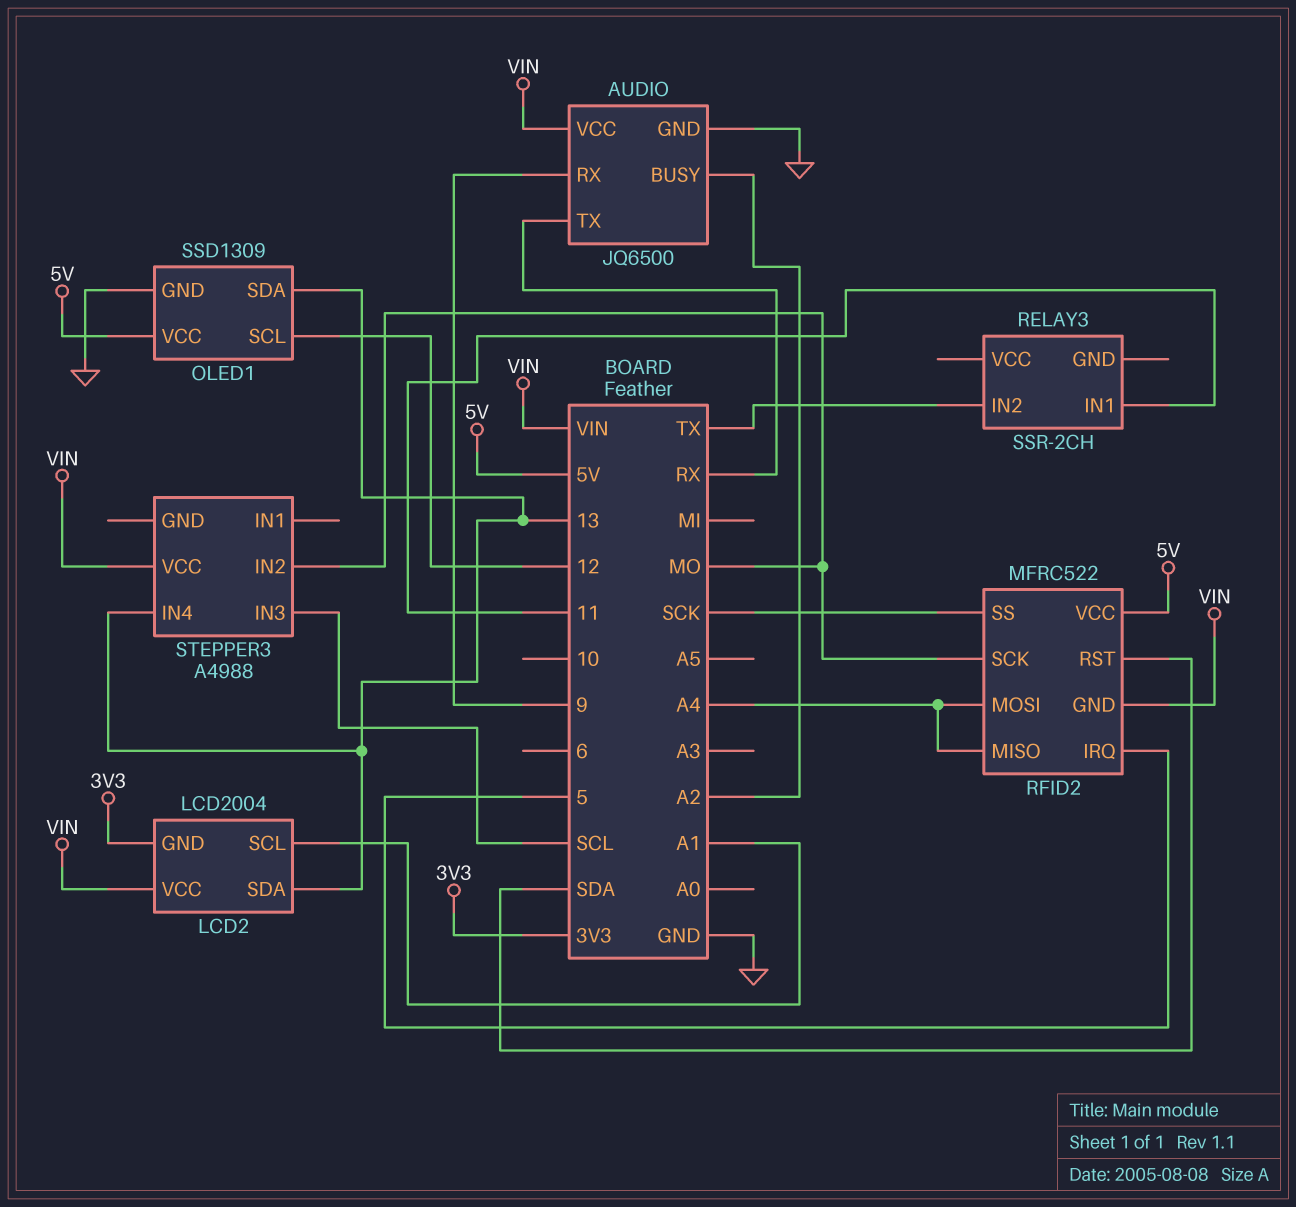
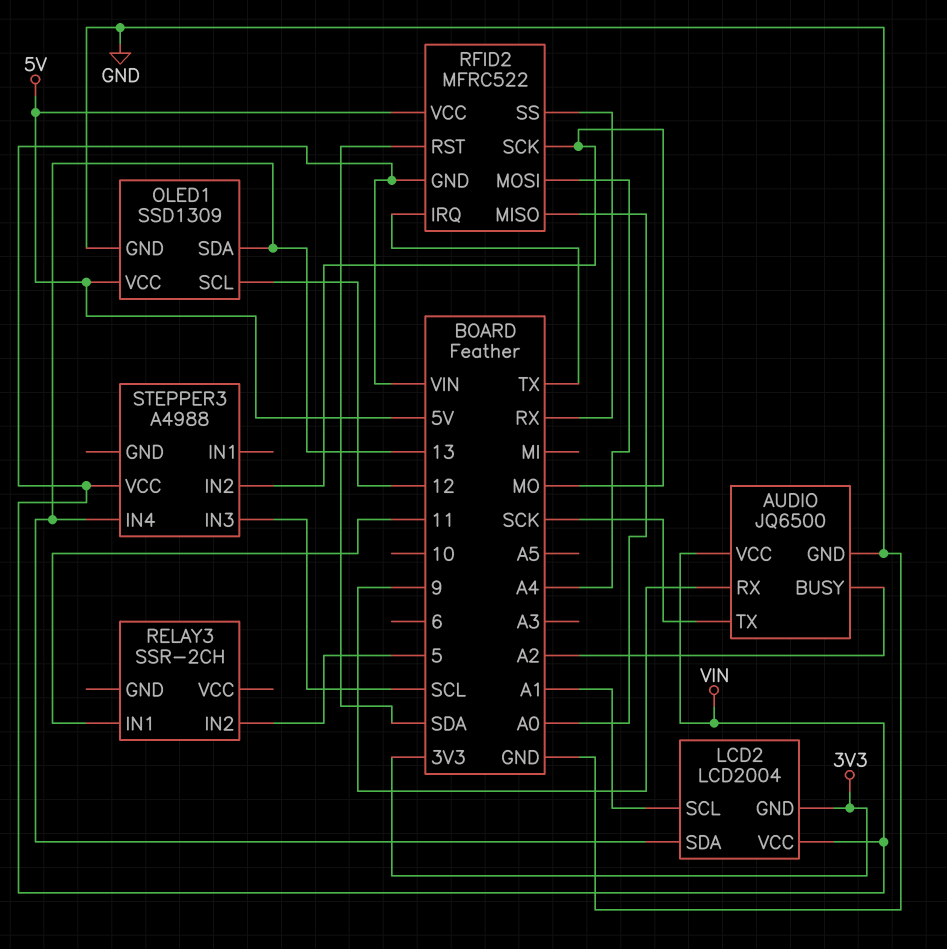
AUDIO pin TX: RX -> SCK
RELAY3 pin IN2: TX -> 5
RFID2 pin IRQ: 5 -> TX
RFID2 pin MISO: A4 -> A0
RFID2 pin SS: SCK -> RX

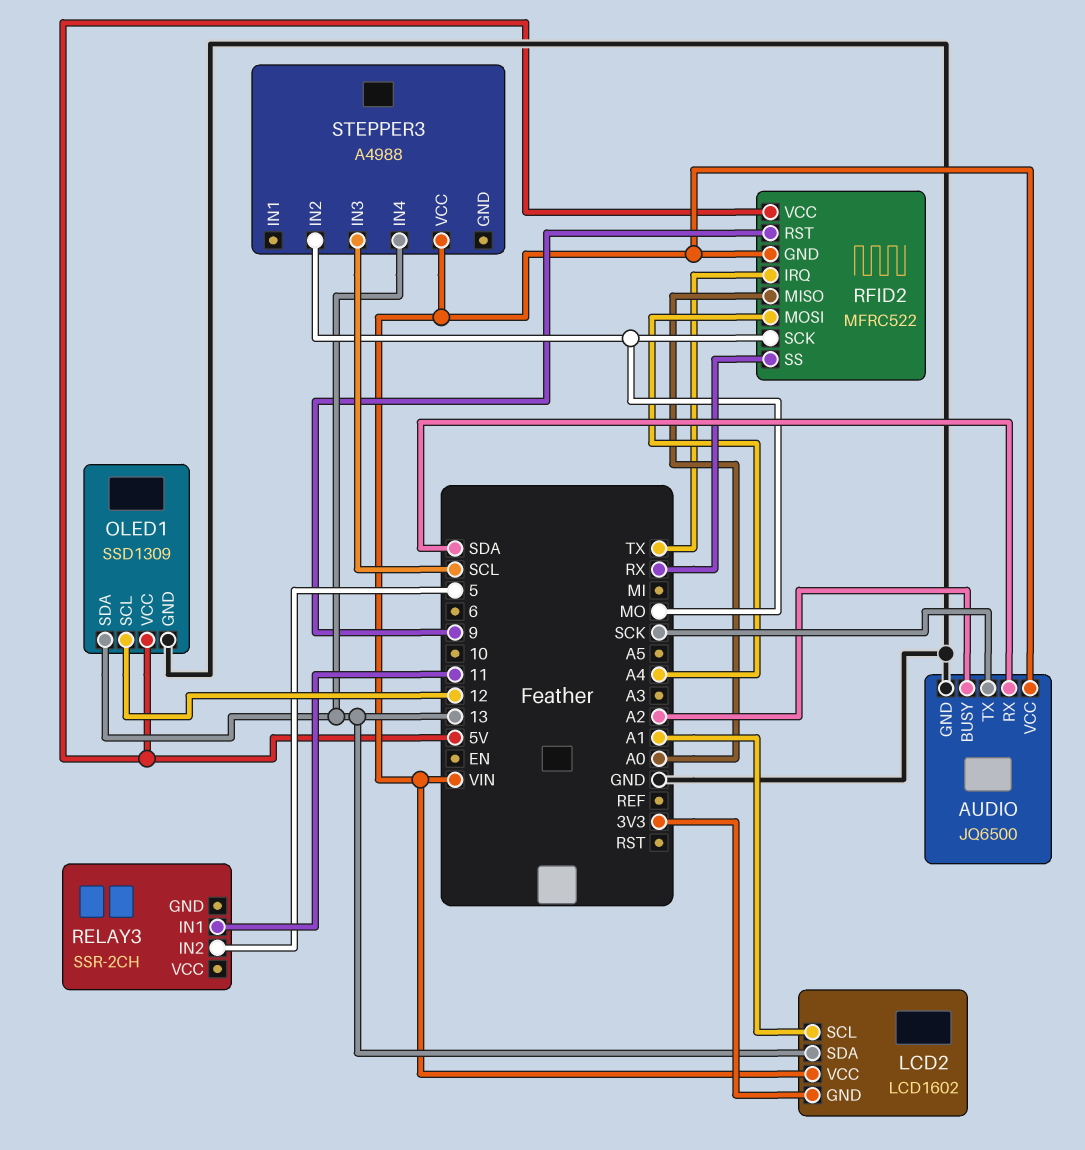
AUDIO pin RX: 9 -> SDA
LCD2: LCD2004 -> LCD1602
RFID2 pin RST: SDA -> 9

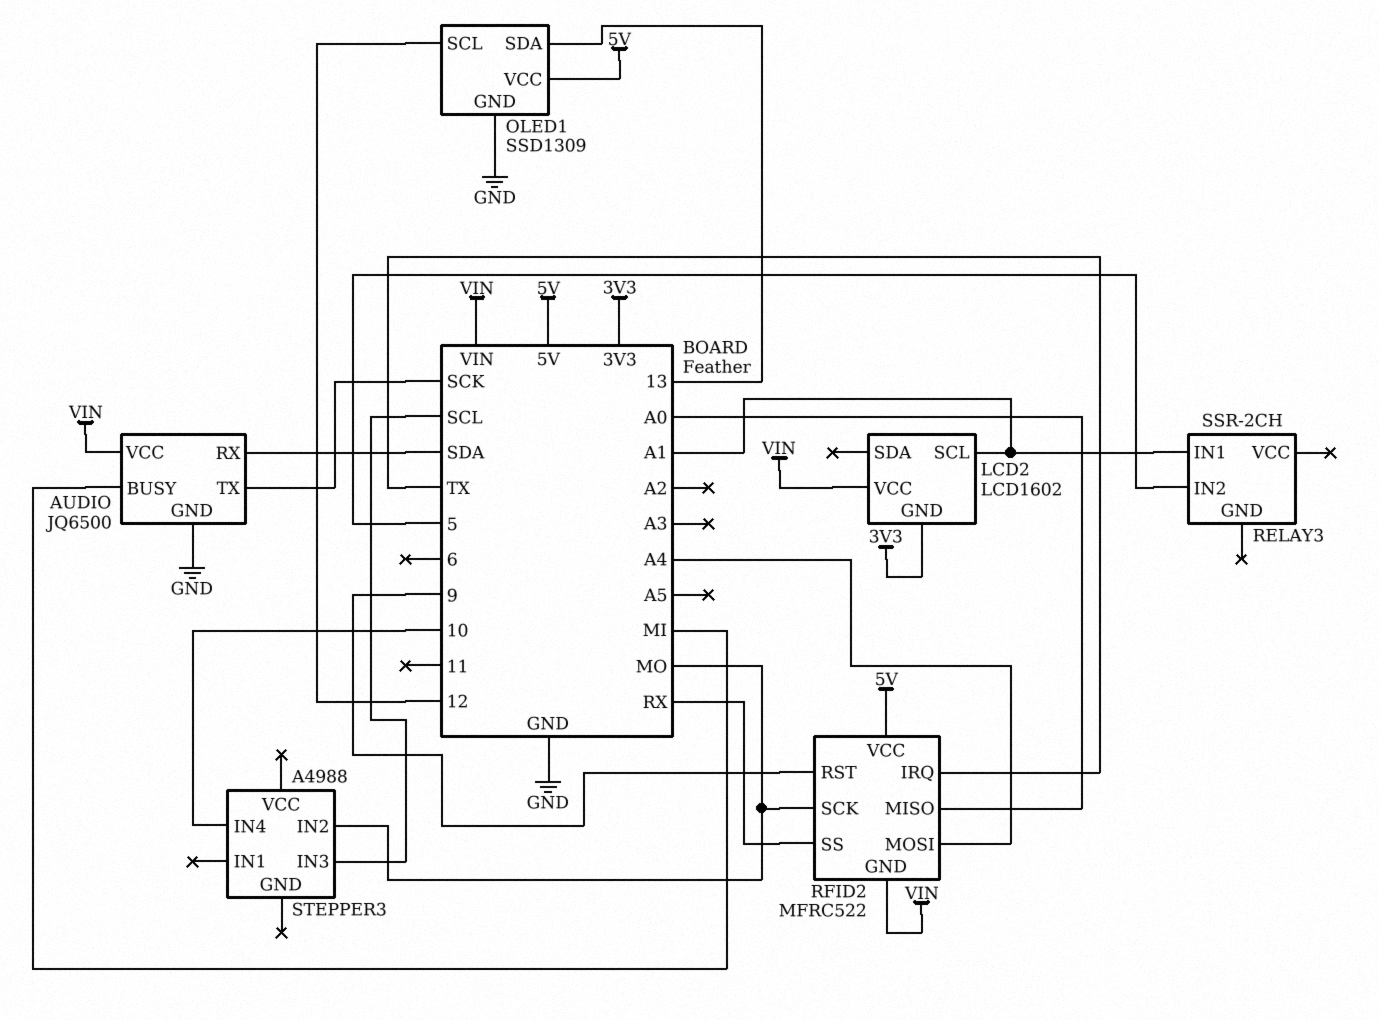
AUDIO pin BUSY: A2 -> MI
LCD2 pin SDA: 13 -> none
RELAY3 pin IN1: 11 -> A1
STEPPER3 pin IN4: 13 -> 10
STEPPER3 pin VCC: VIN -> none

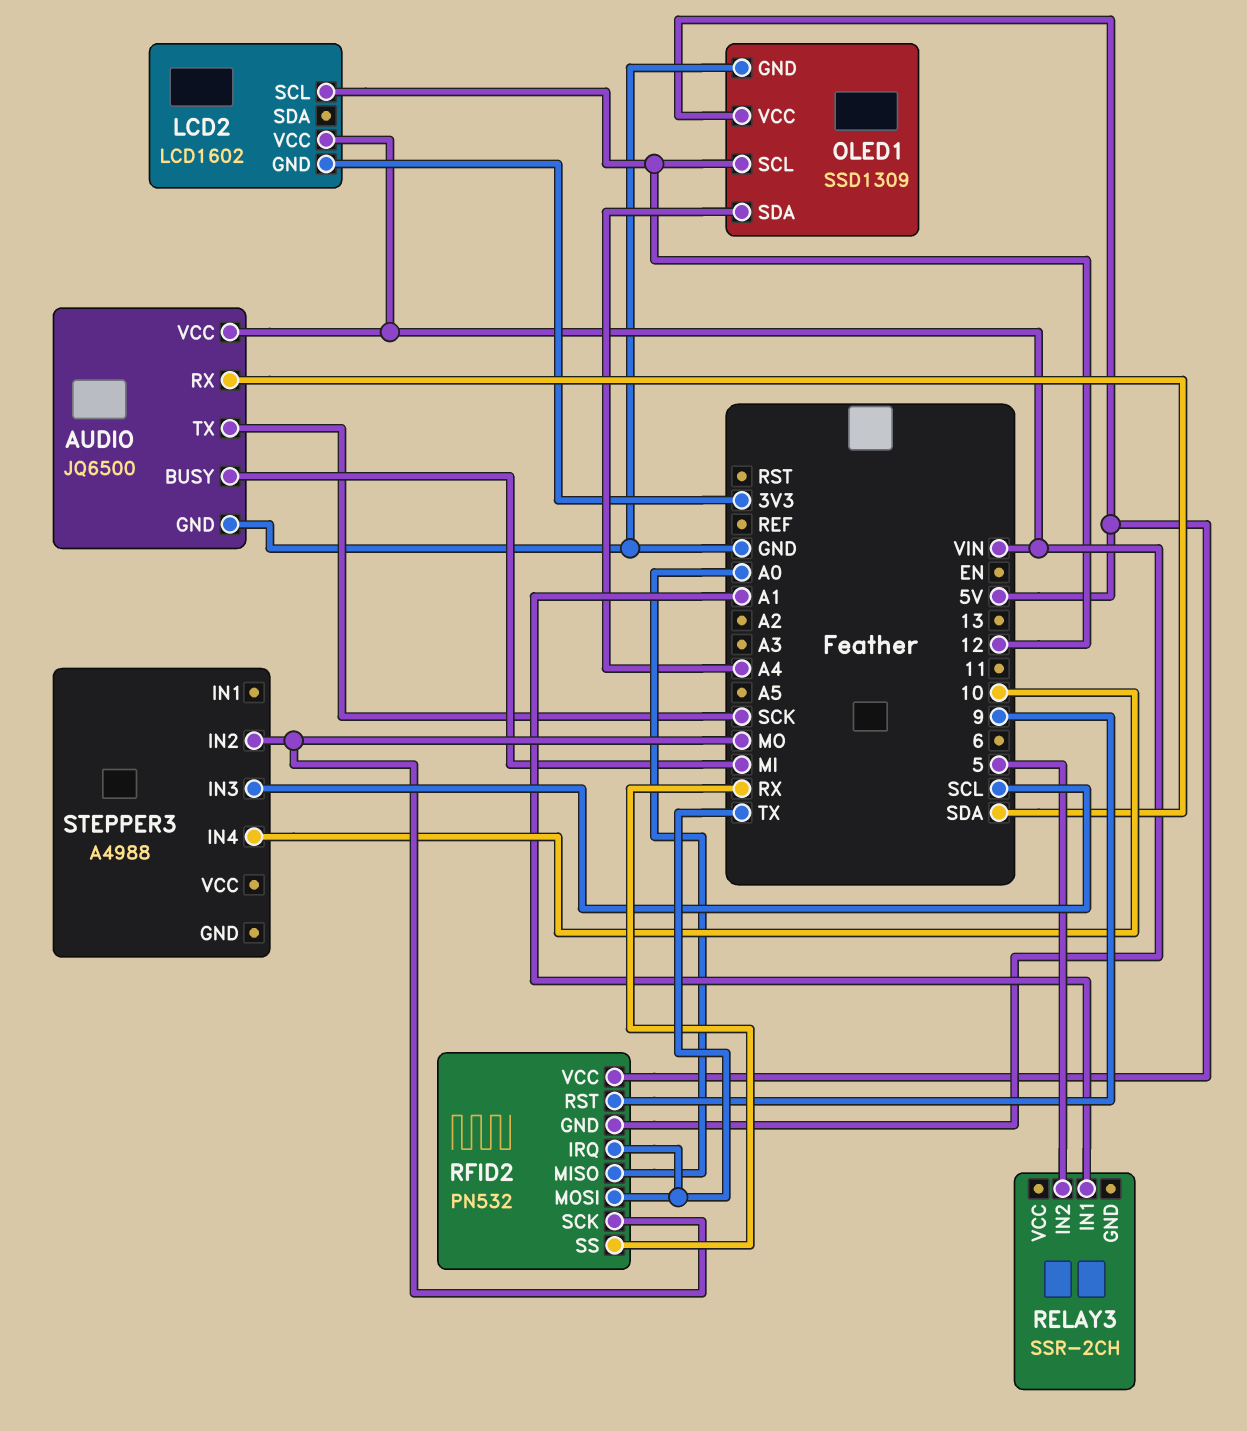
LCD2 pin SCL: A1 -> 12
OLED1 pin SDA: 13 -> A4
RFID2: MFRC522 -> PN532
RFID2 pin MOSI: A4 -> TX

